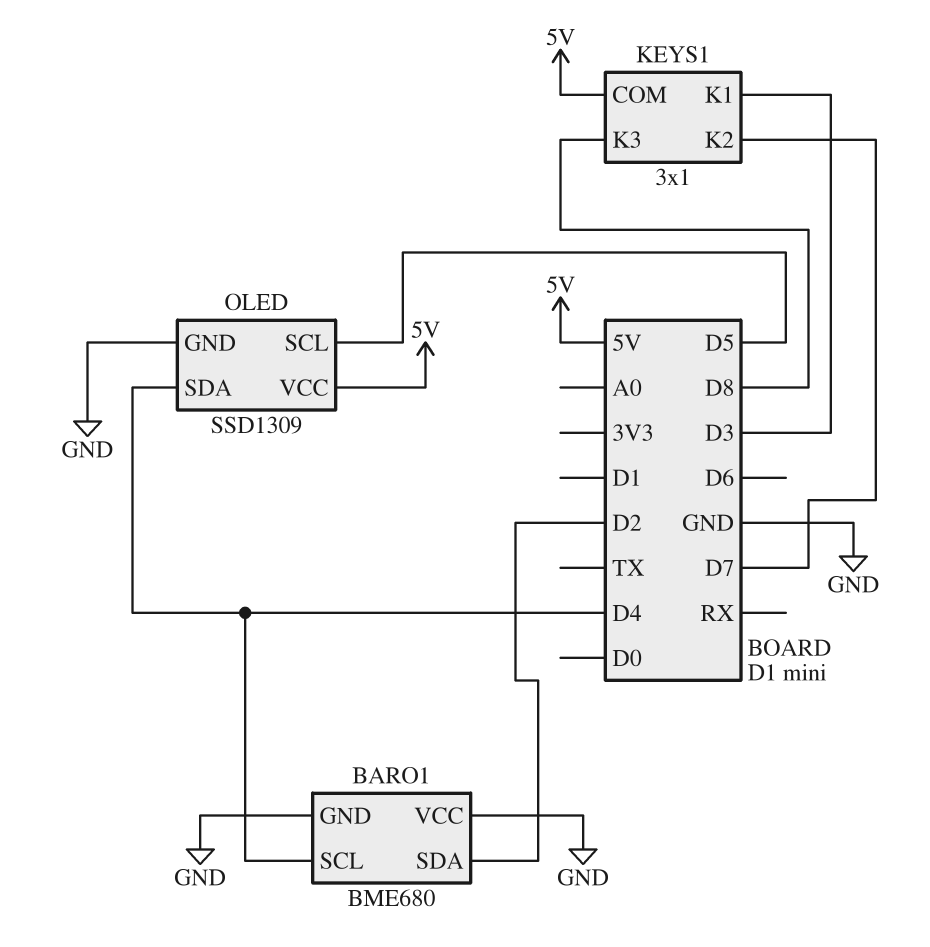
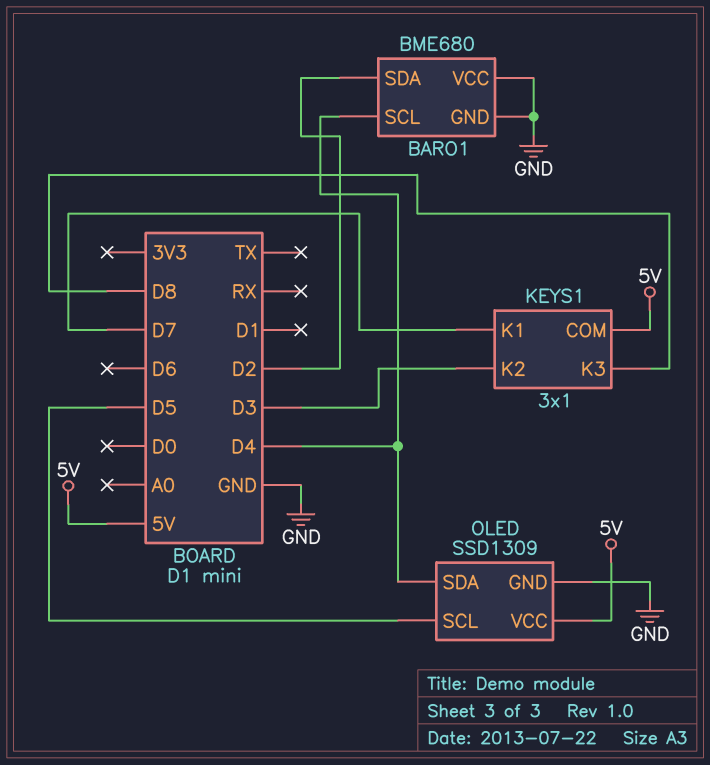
KEYS1 pin K1: D3 -> D7
KEYS1 pin K2: D7 -> D3

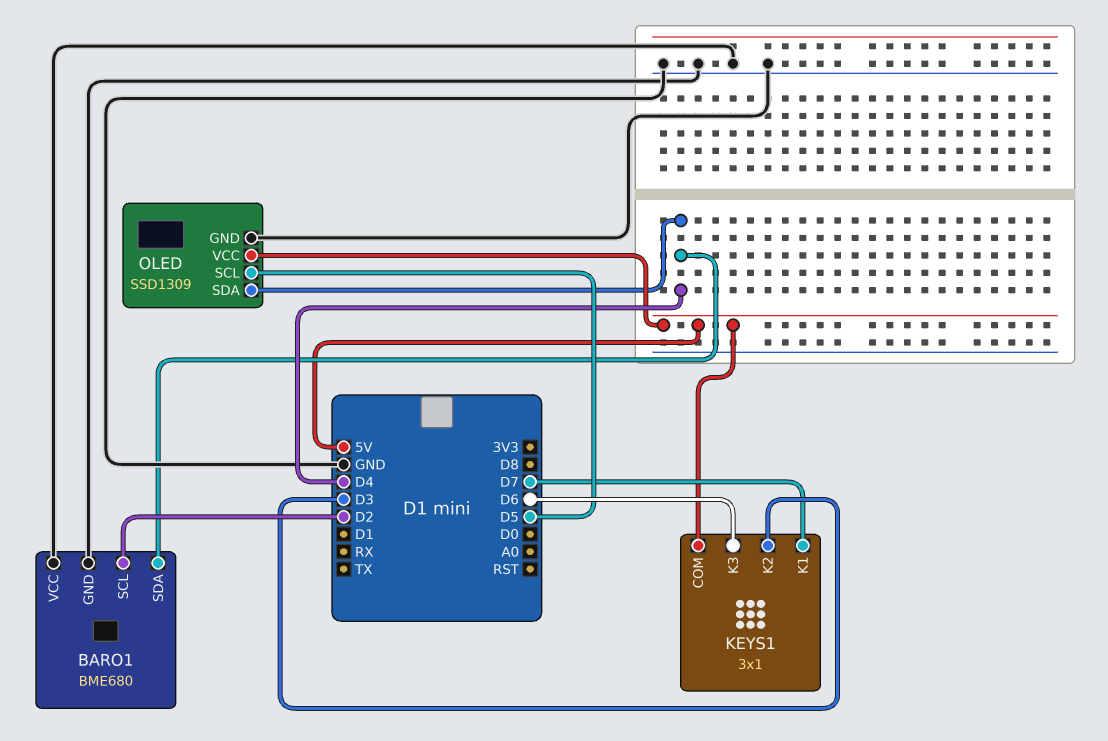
BARO1 pin SCL: D4 -> D2
BARO1 pin SDA: D2 -> D4
KEYS1 pin K3: D8 -> D6

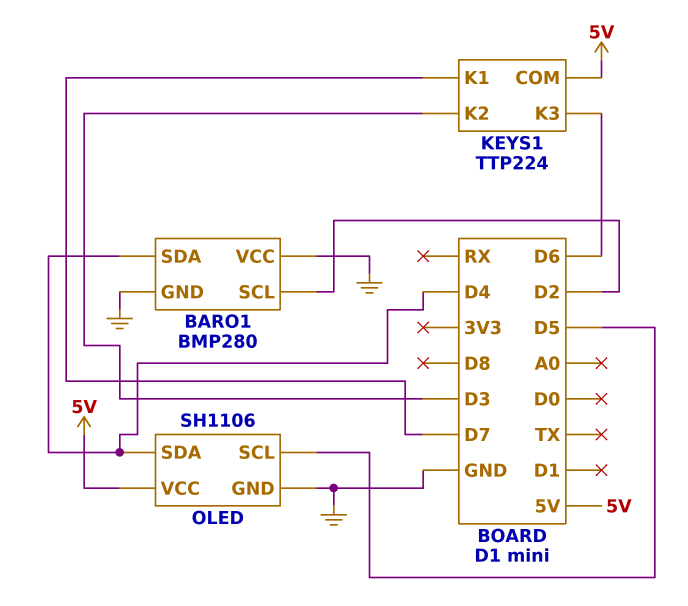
BARO1: BME680 -> BMP280
KEYS1: 3x1 -> TTP224
OLED: SSD1309 -> SH1106

